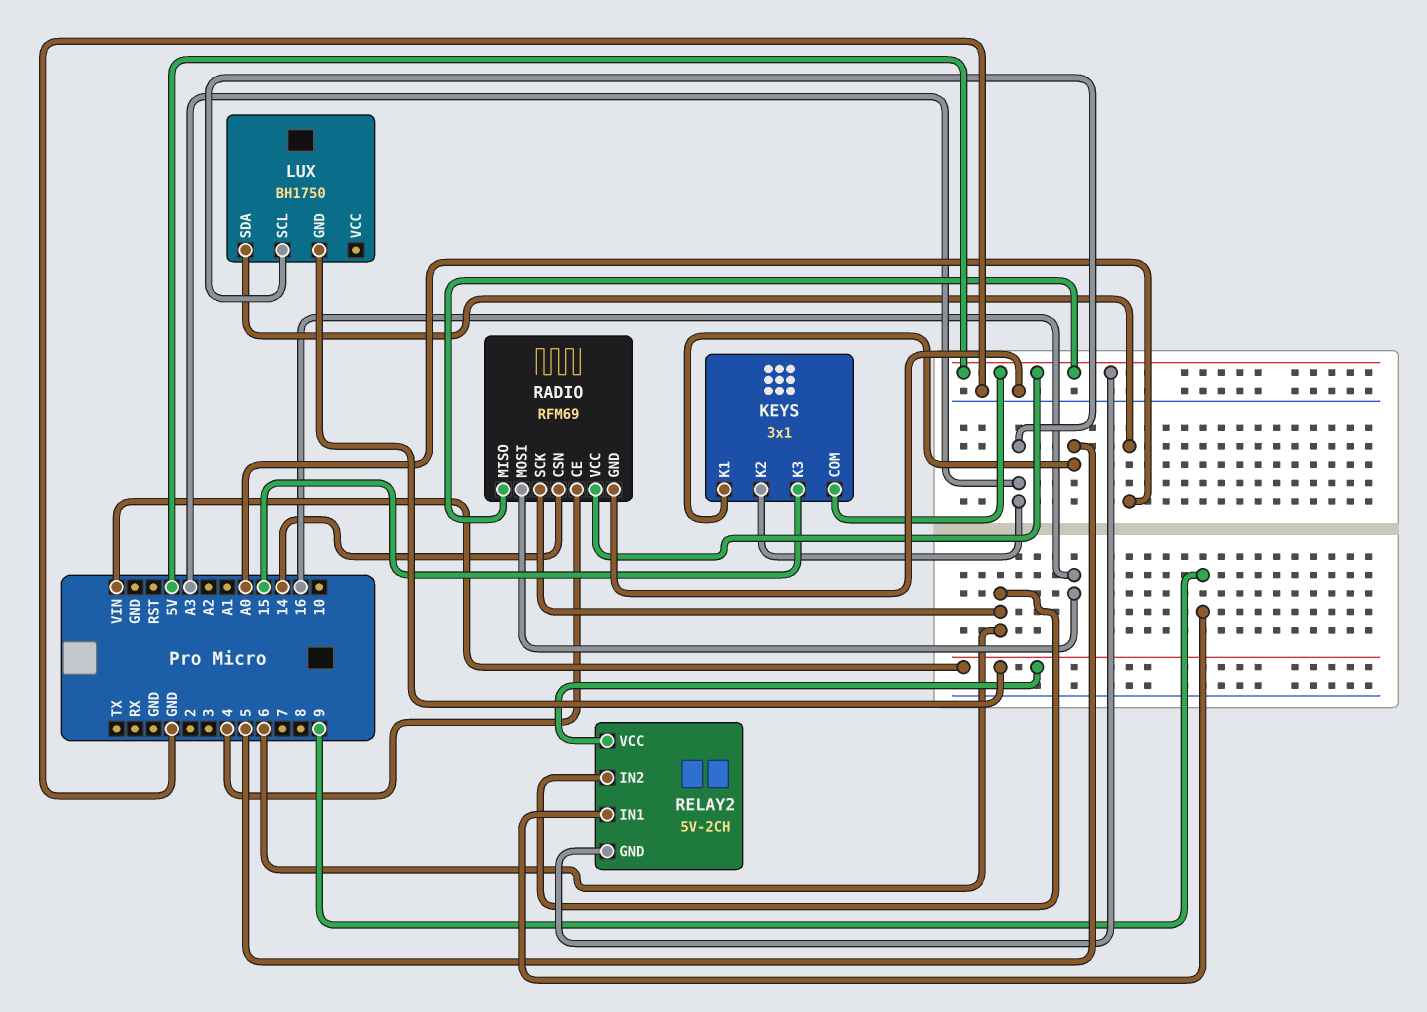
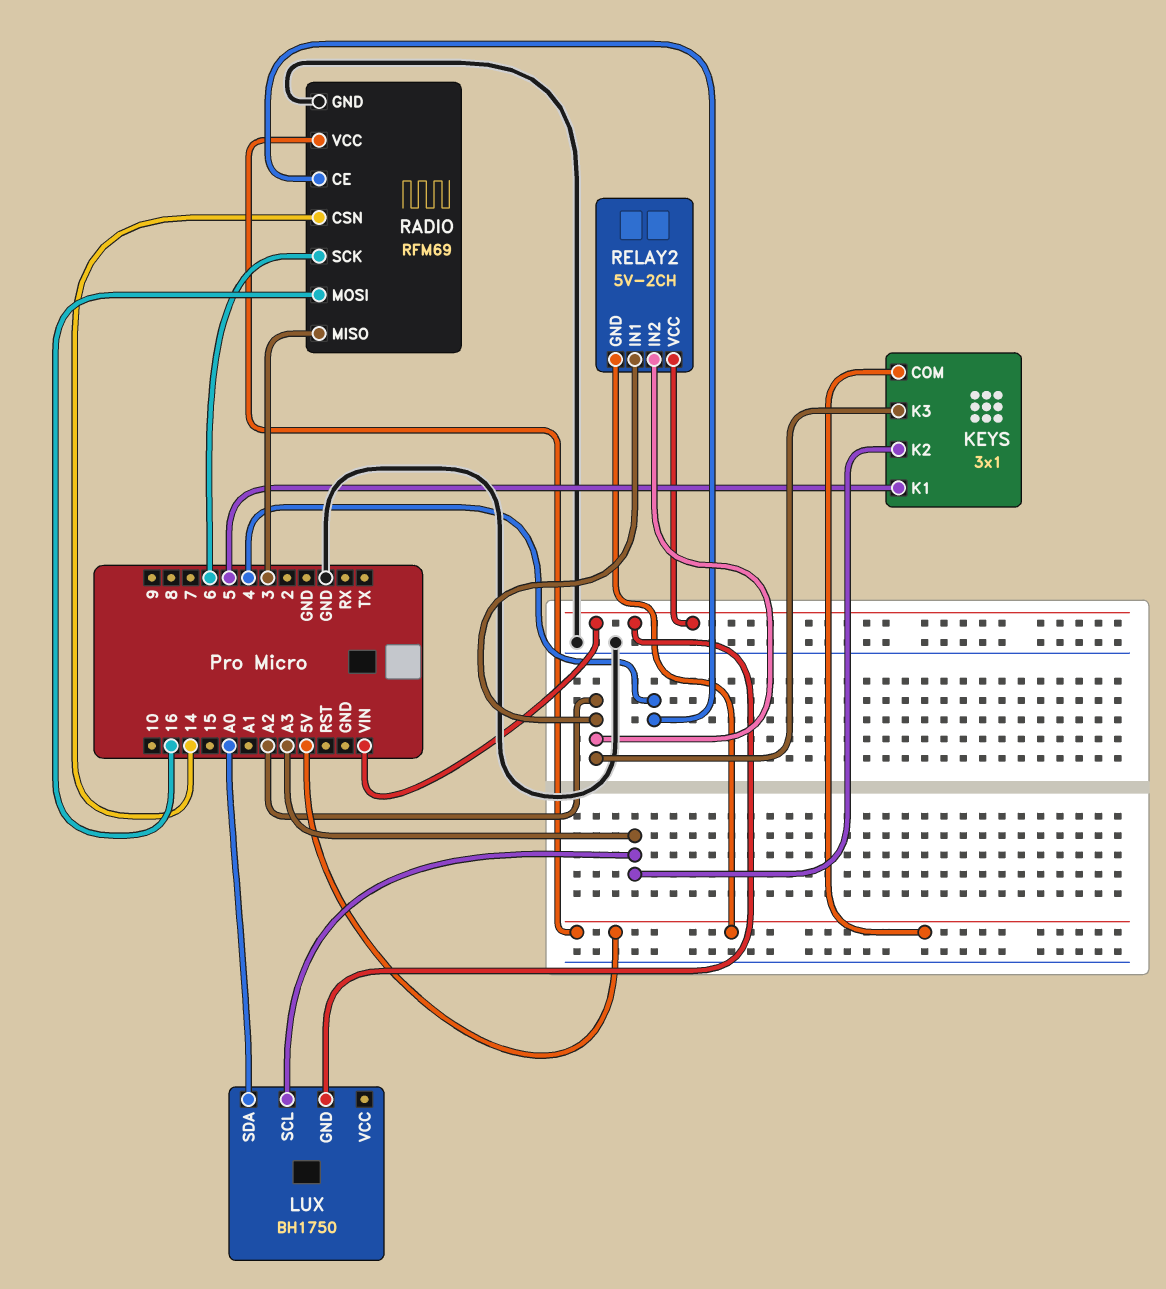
KEYS pin K3: 15 -> A2
RADIO pin MISO: 5V -> 3
RELAY2 pin IN1: 9 -> A2
RELAY2 pin IN2: 6 -> A2

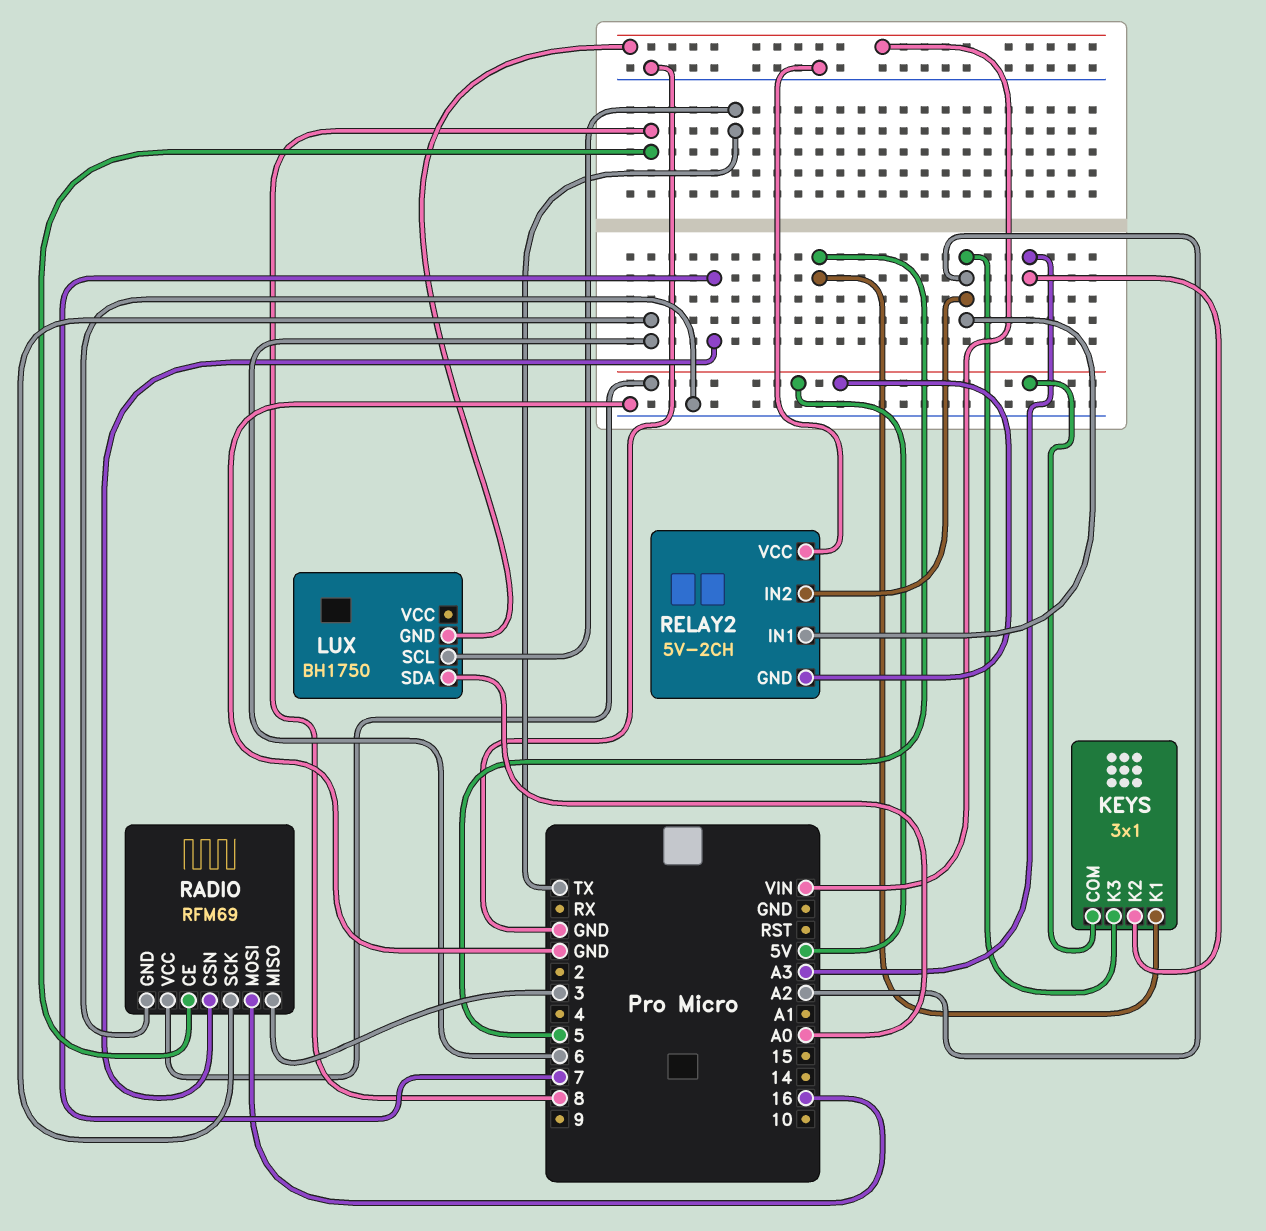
LUX pin SCL: A3 -> TX
RADIO pin CE: 4 -> 8
RADIO pin CSN: 14 -> 7
RELAY2 pin VCC: VIN -> GND

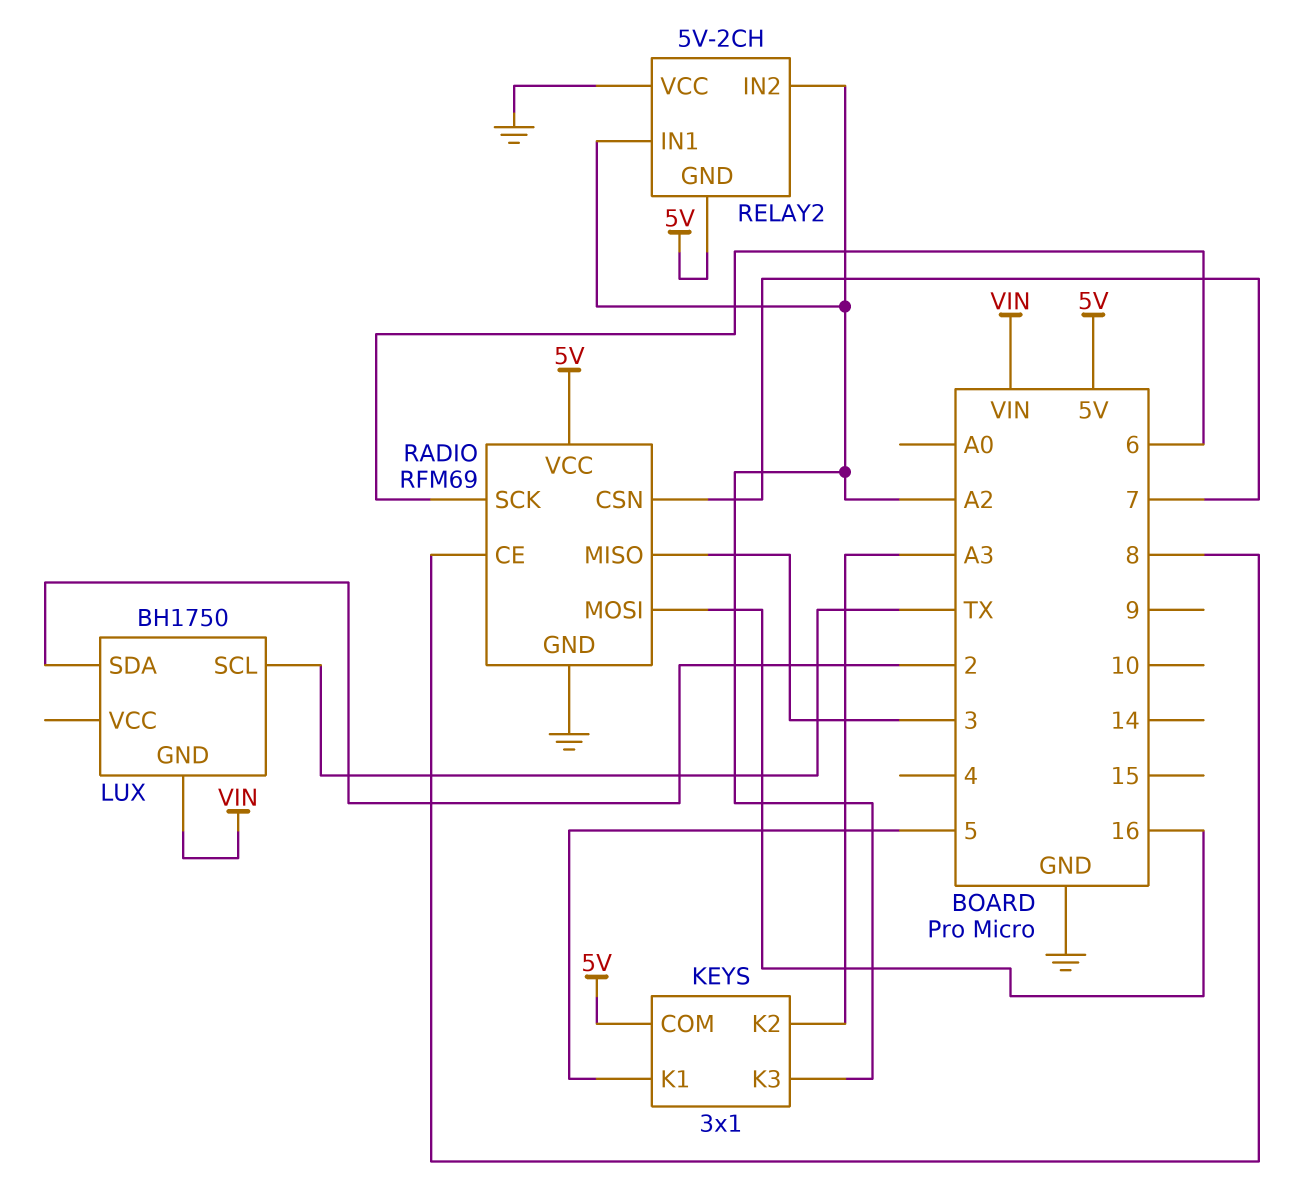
LUX pin SDA: A0 -> 2

